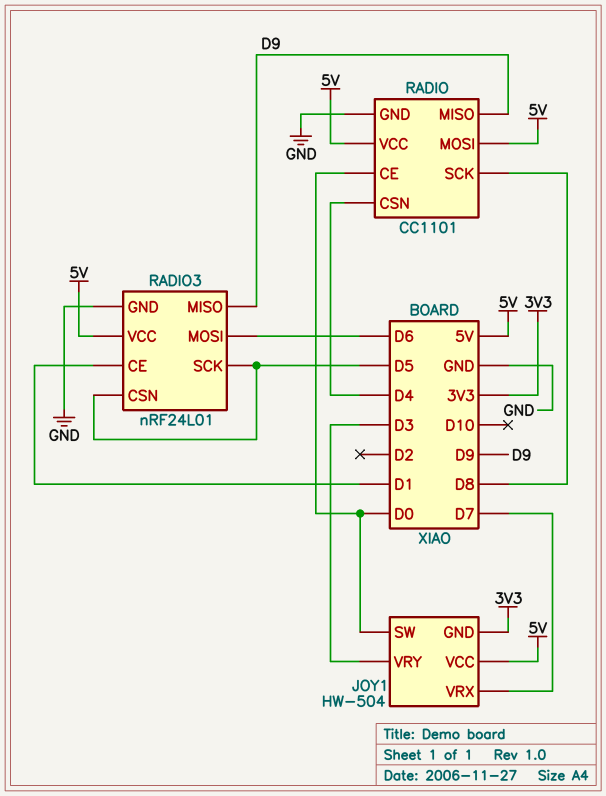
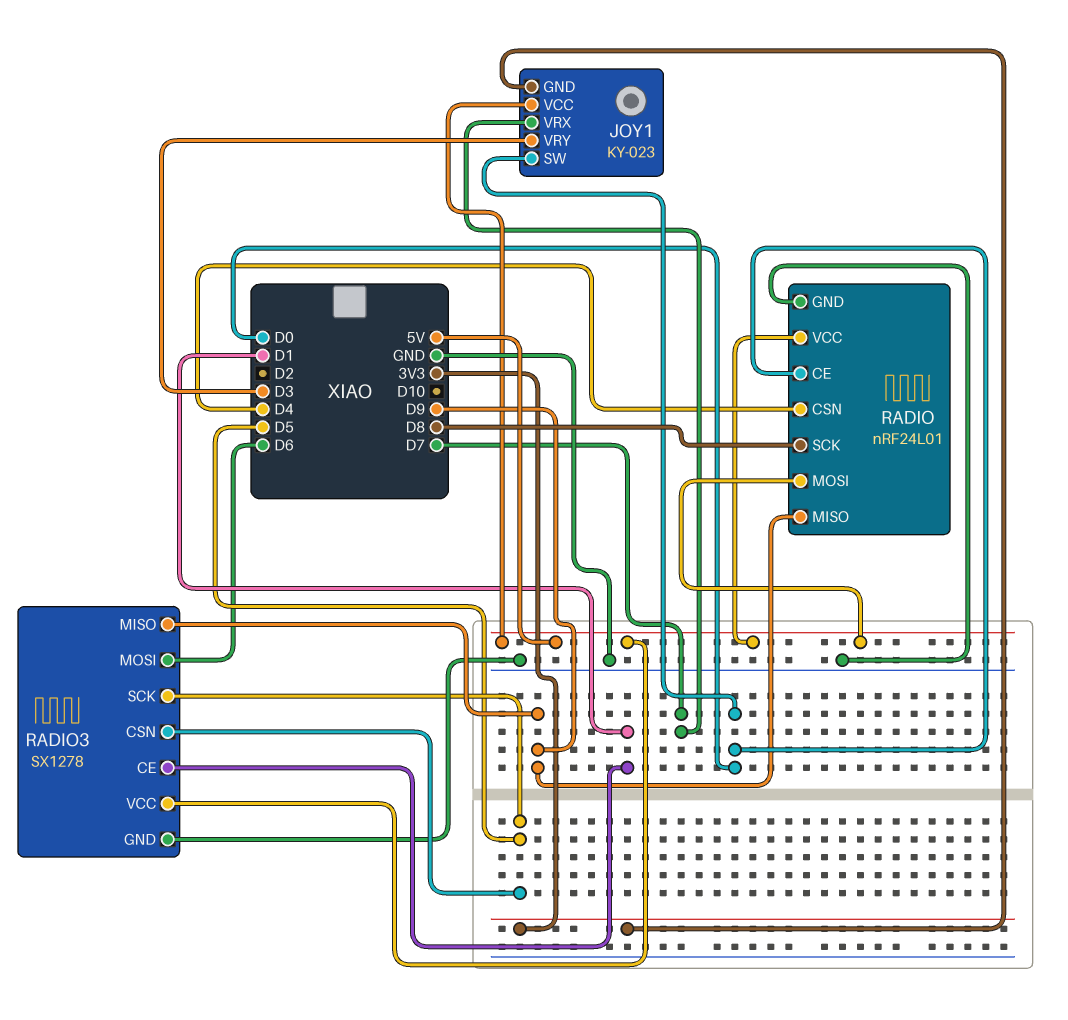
JOY1: HW-504 -> KY-023
RADIO: CC1101 -> nRF24L01
RADIO3: nRF24L01 -> SX1278

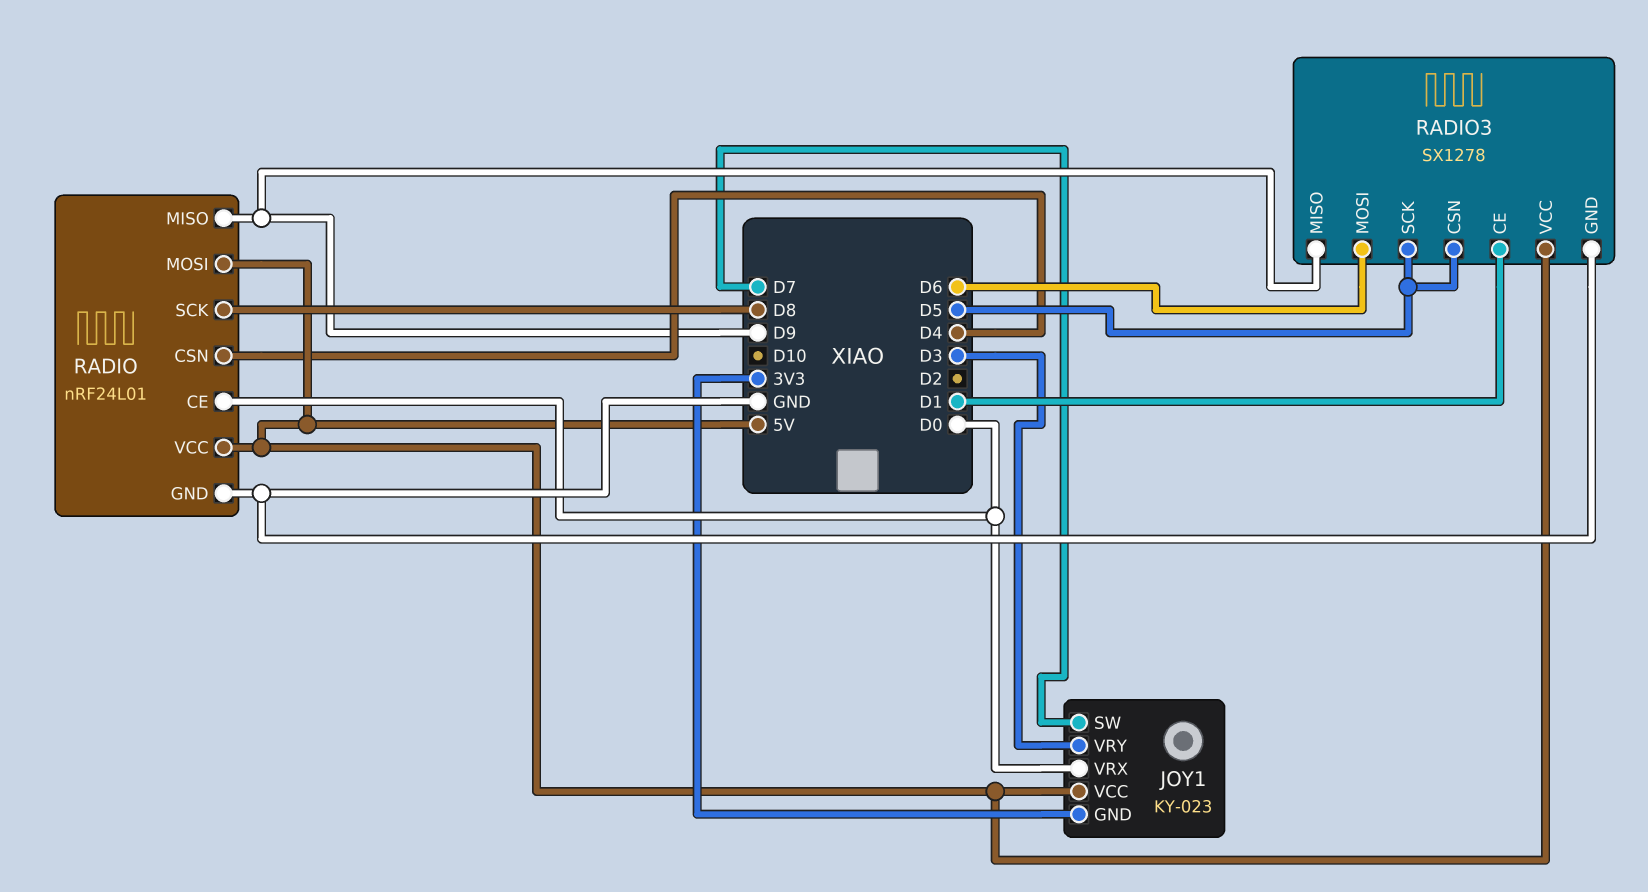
JOY1 pin SW: D0 -> D7
JOY1 pin VRX: D7 -> D0

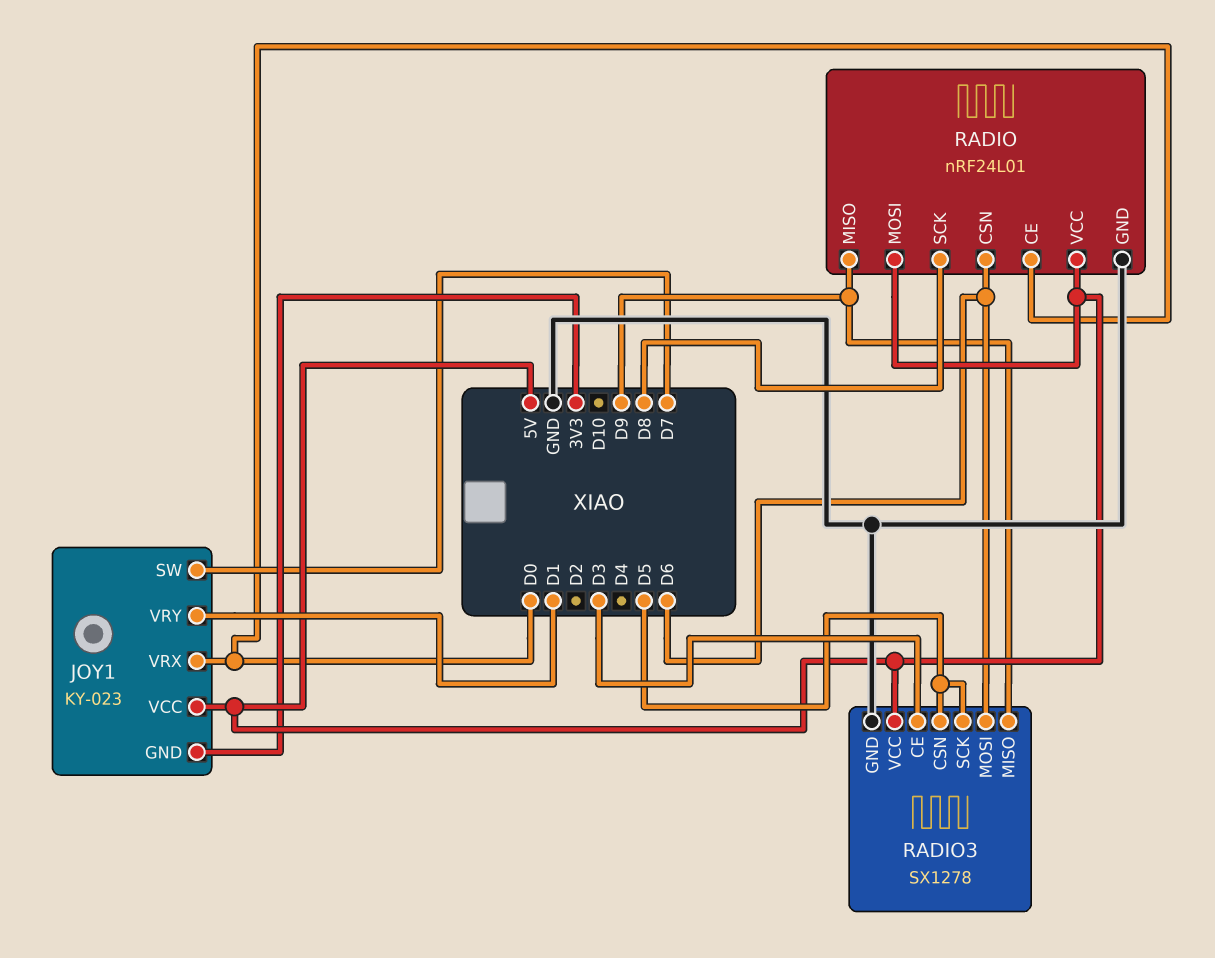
JOY1 pin VRY: D3 -> D1
RADIO pin CSN: D4 -> D6
RADIO3 pin CE: D1 -> D3

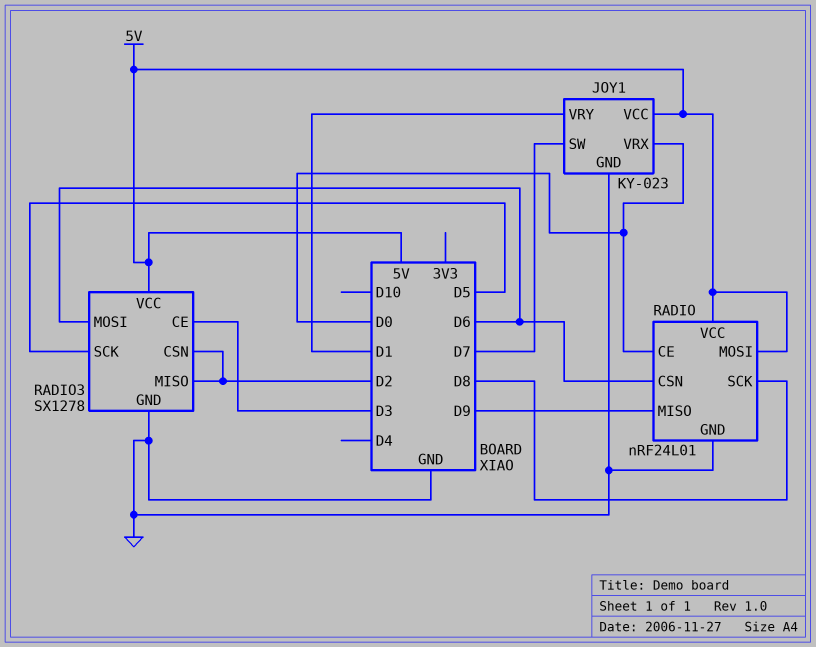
JOY1 pin GND: 3V3 -> GND
RADIO3 pin CSN: D5 -> D2
RADIO3 pin MISO: D9 -> D2

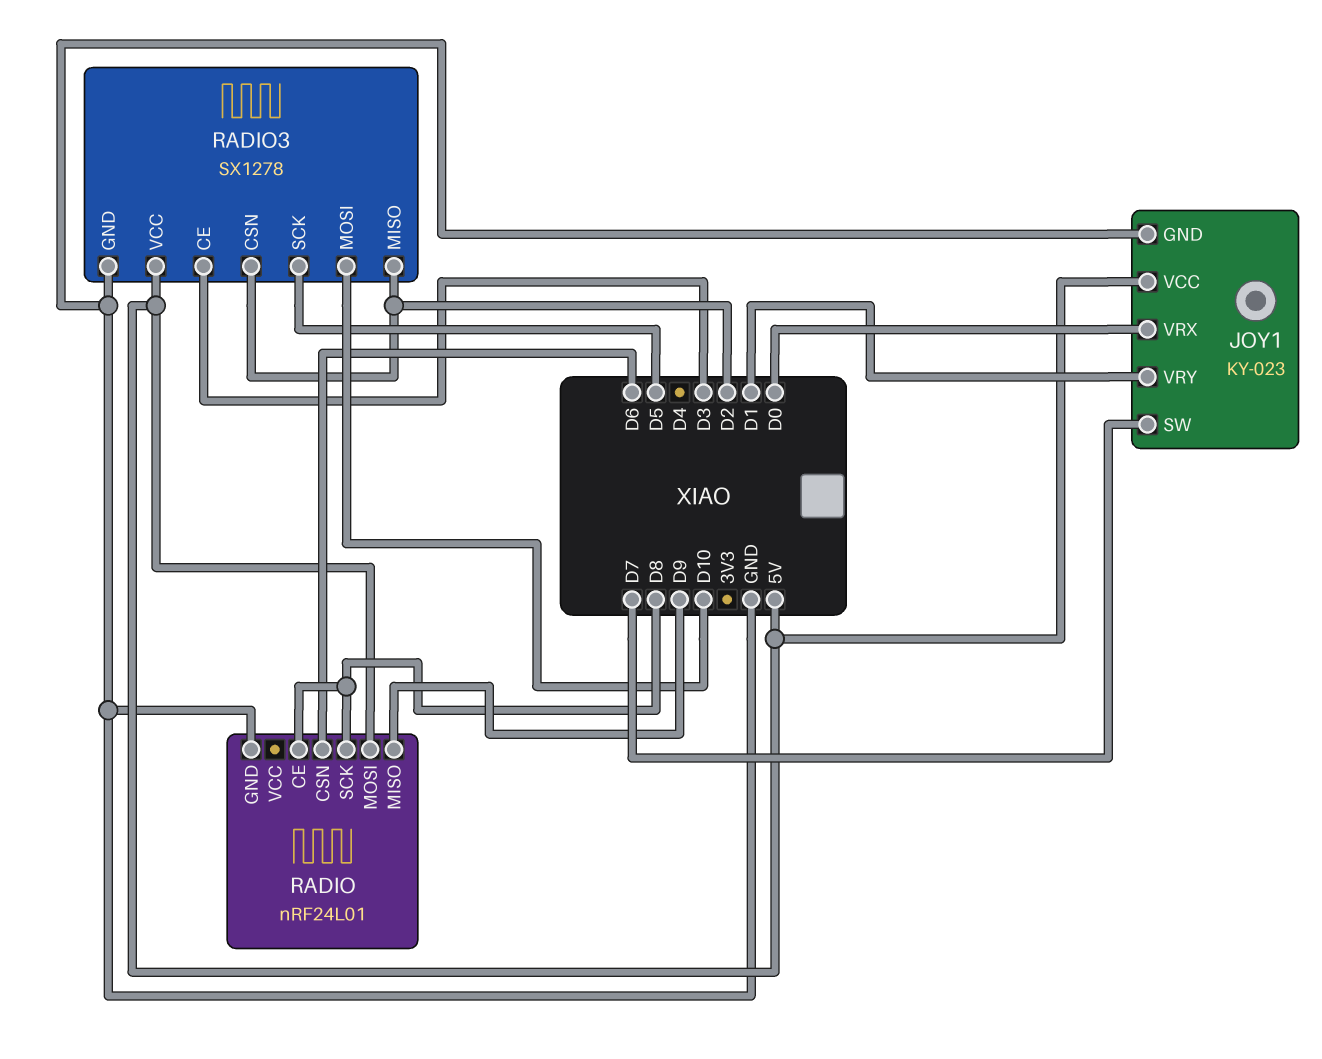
RADIO pin CE: D0 -> D8
RADIO pin VCC: 5V -> none
RADIO3 pin MOSI: D6 -> D10

